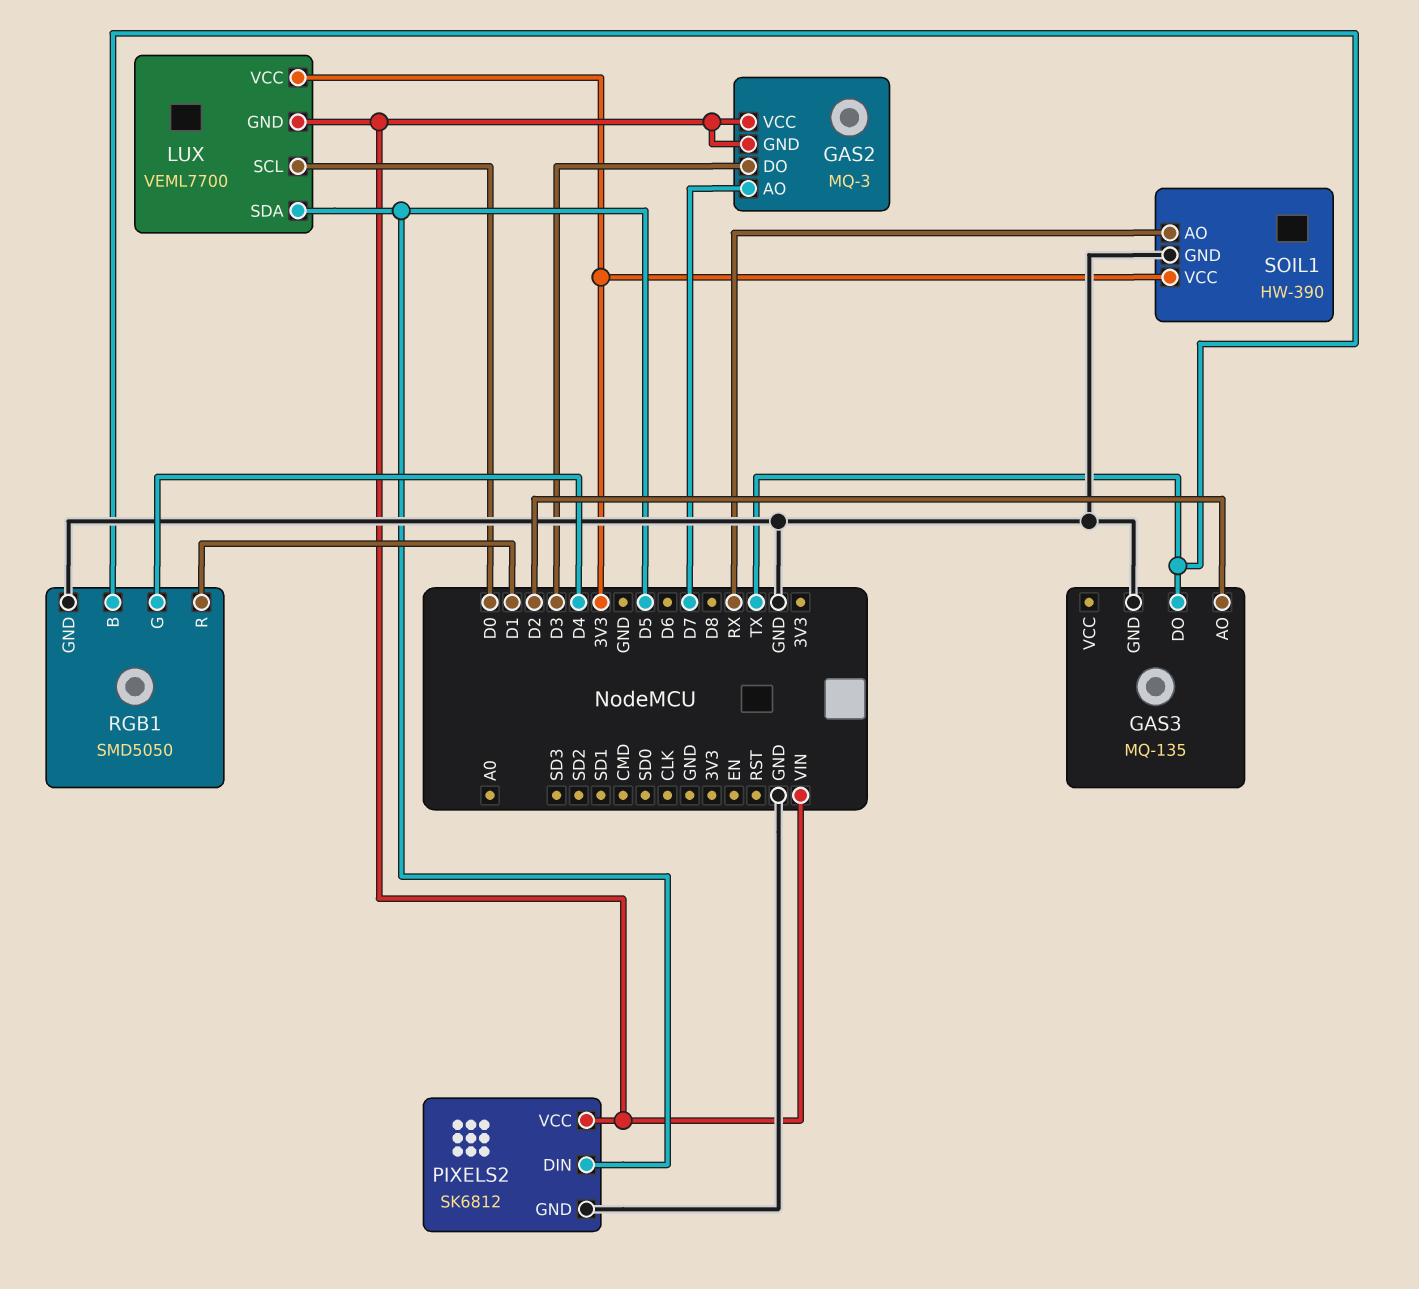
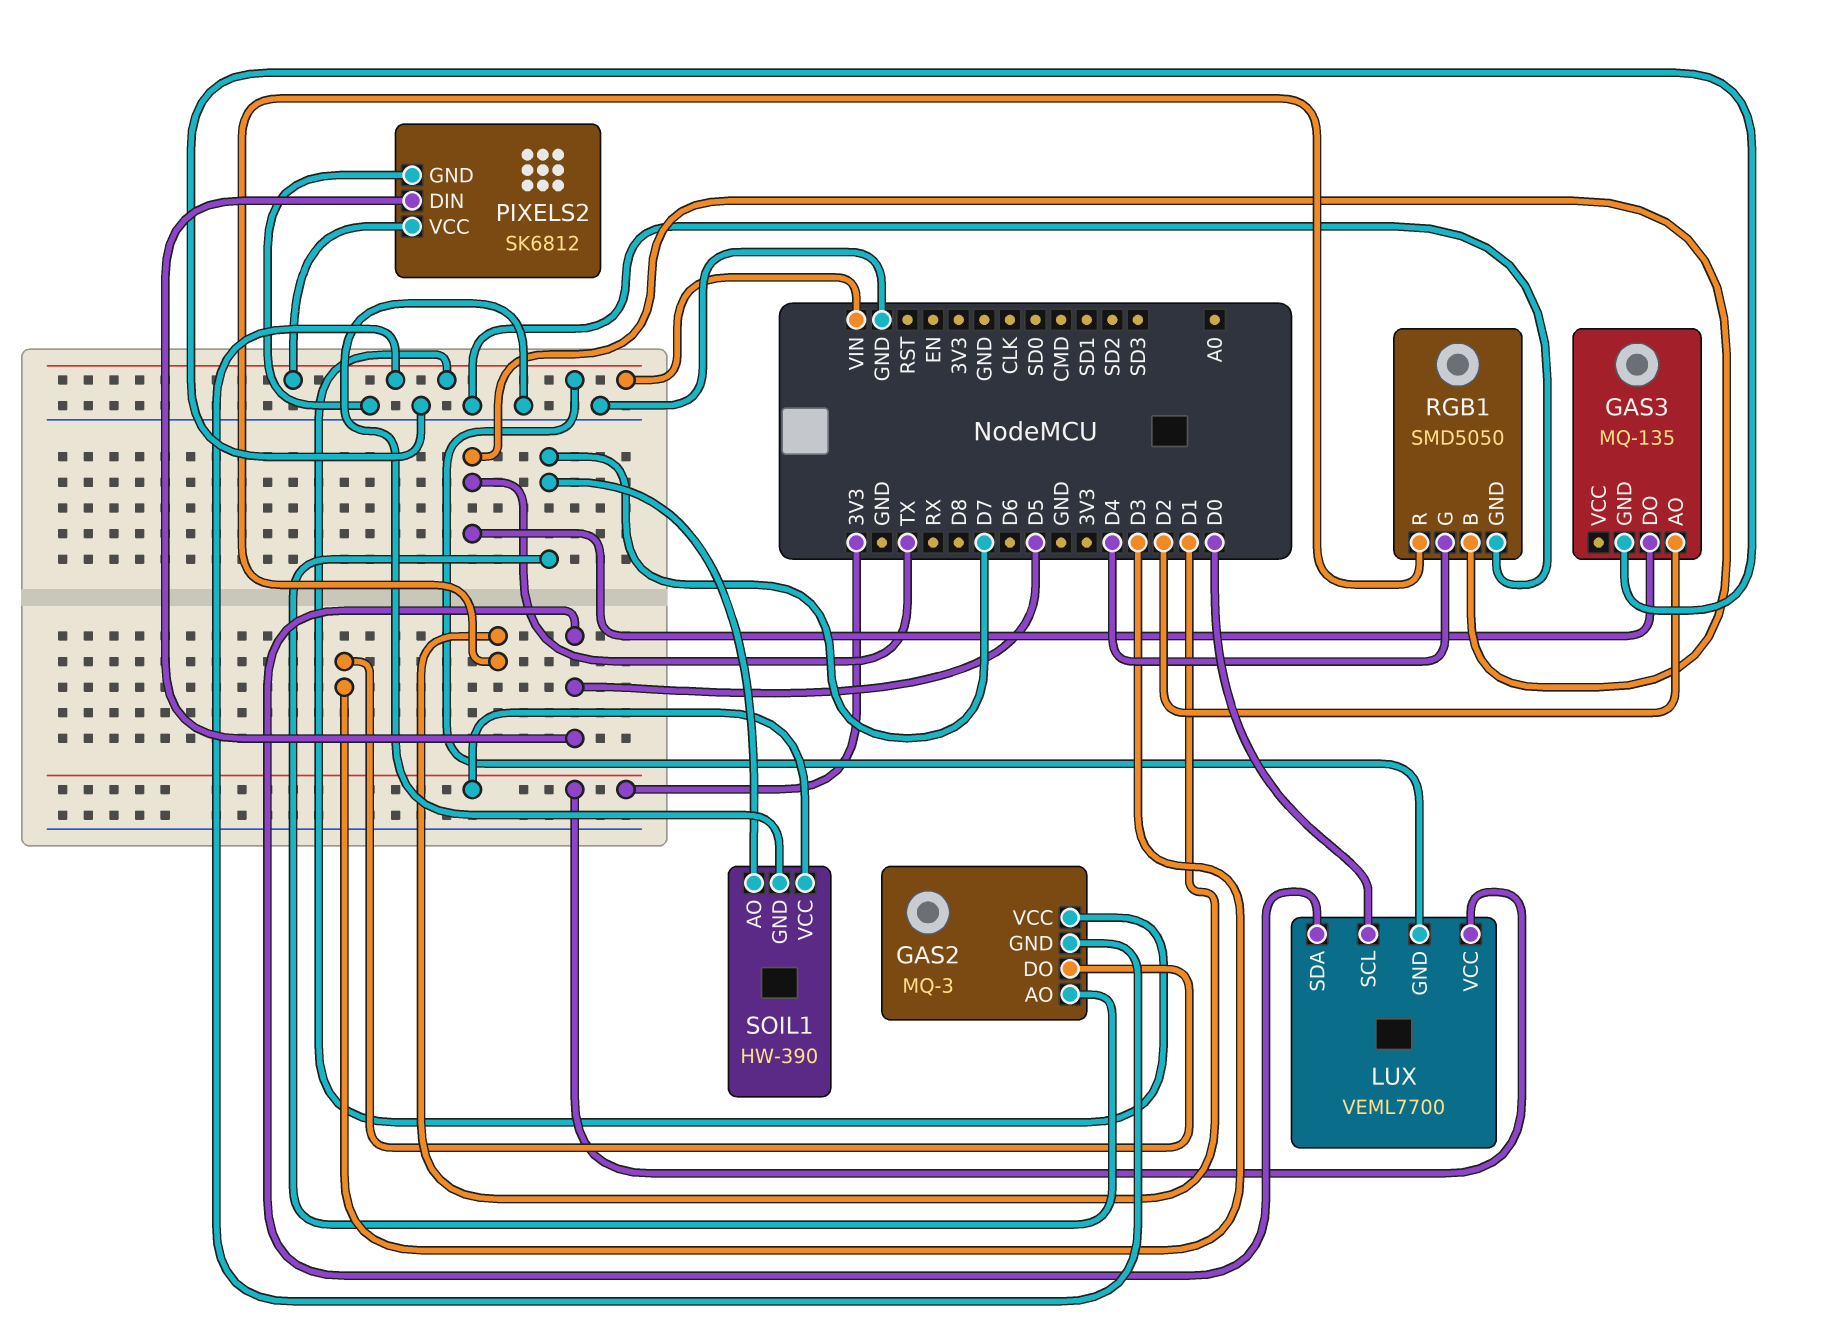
SOIL1 pin AO: RX -> D7

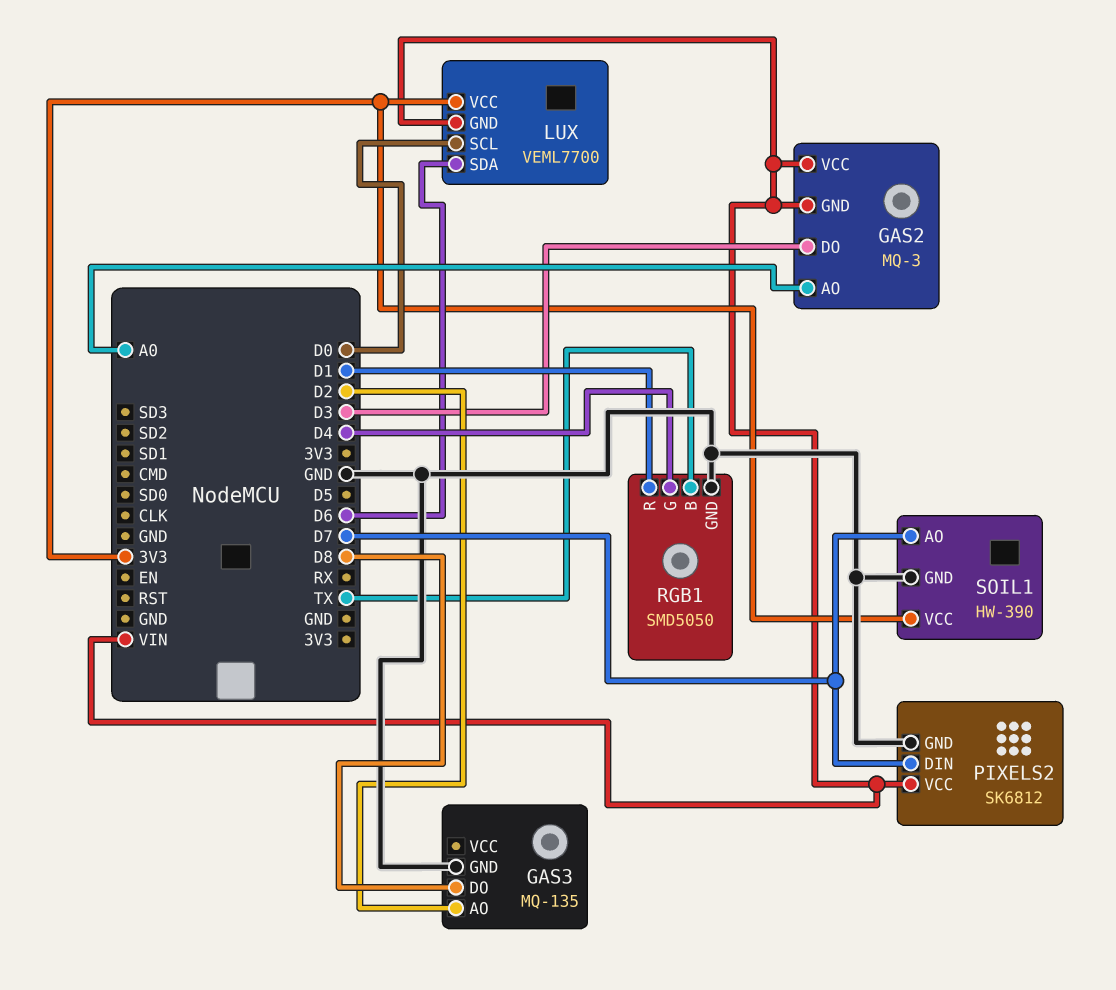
GAS2 pin AO: D7 -> A0
GAS3 pin DO: TX -> D8
LUX pin SDA: D5 -> D6
PIXELS2 pin DIN: D5 -> D7

